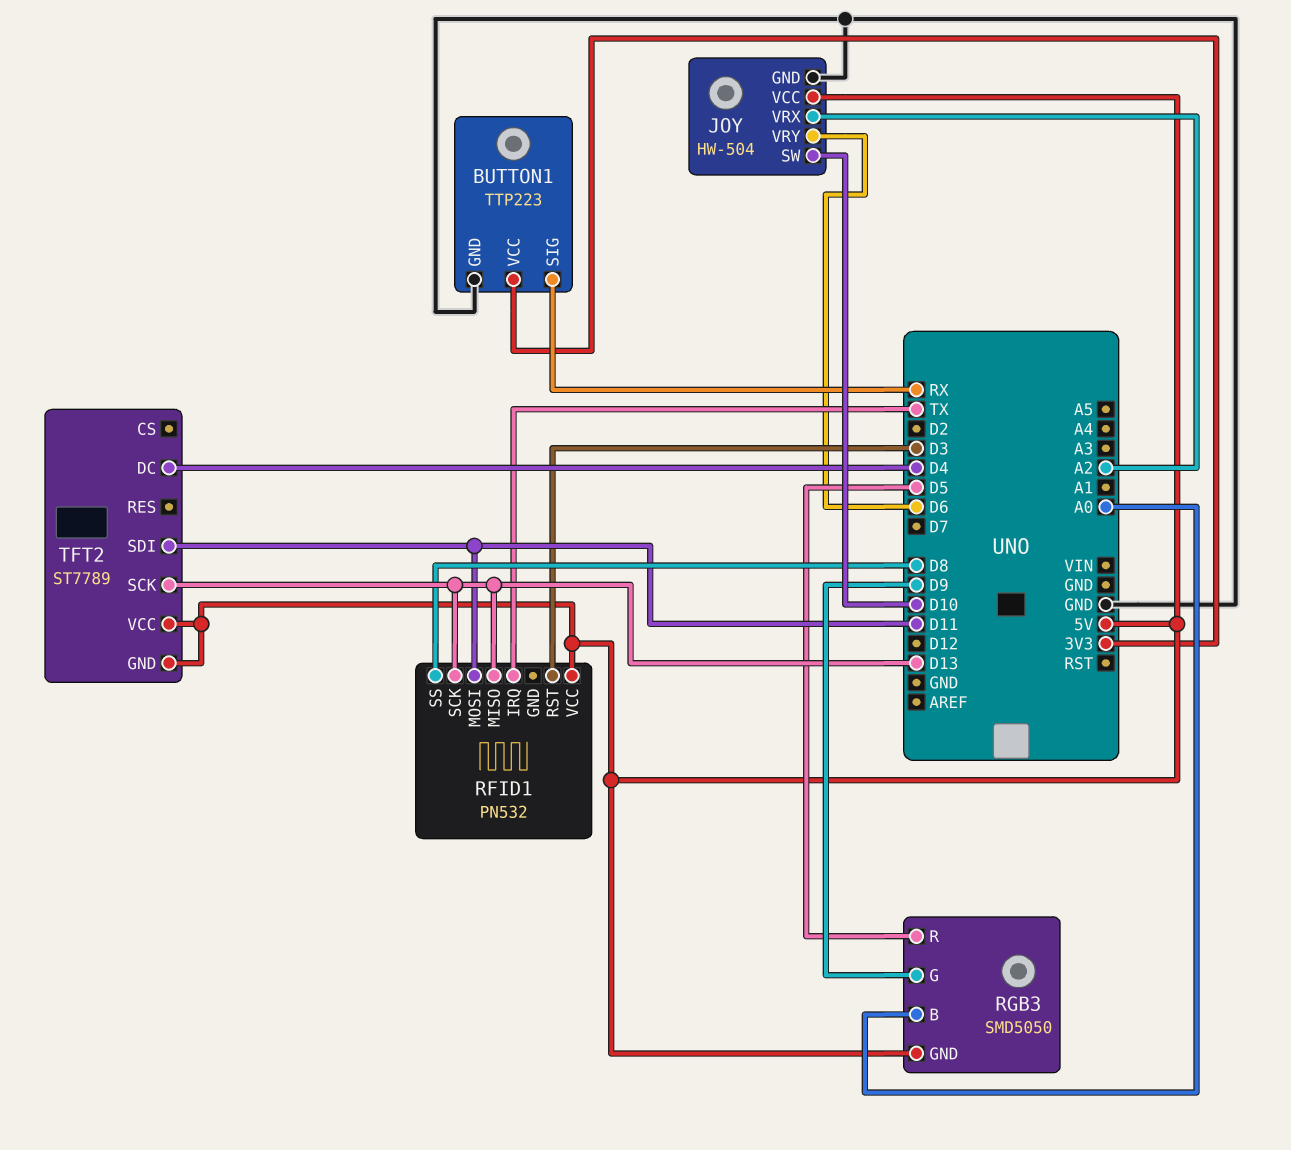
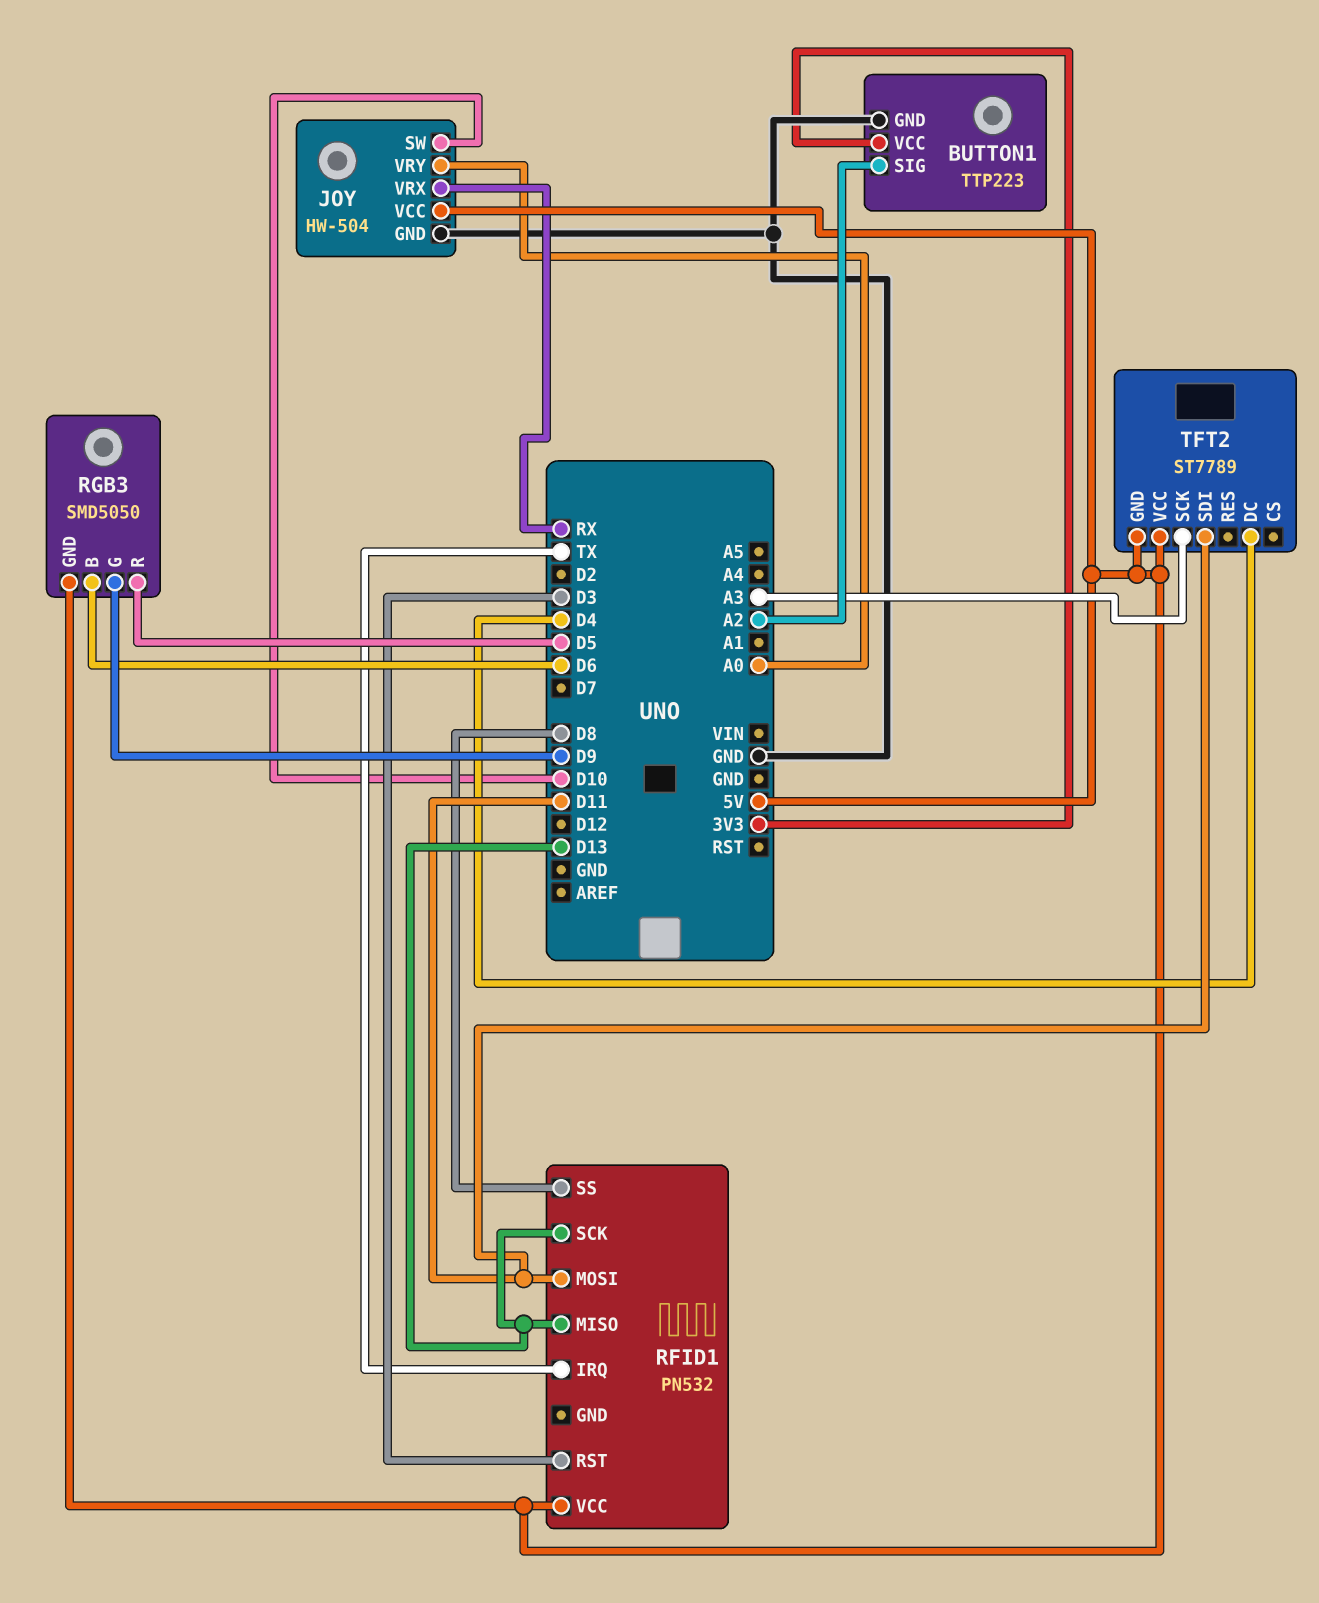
BUTTON1 pin SIG: RX -> A2
JOY pin VRX: A2 -> RX
JOY pin VRY: D6 -> A0
RGB3 pin B: A0 -> D6
TFT2 pin SCK: D13 -> A3

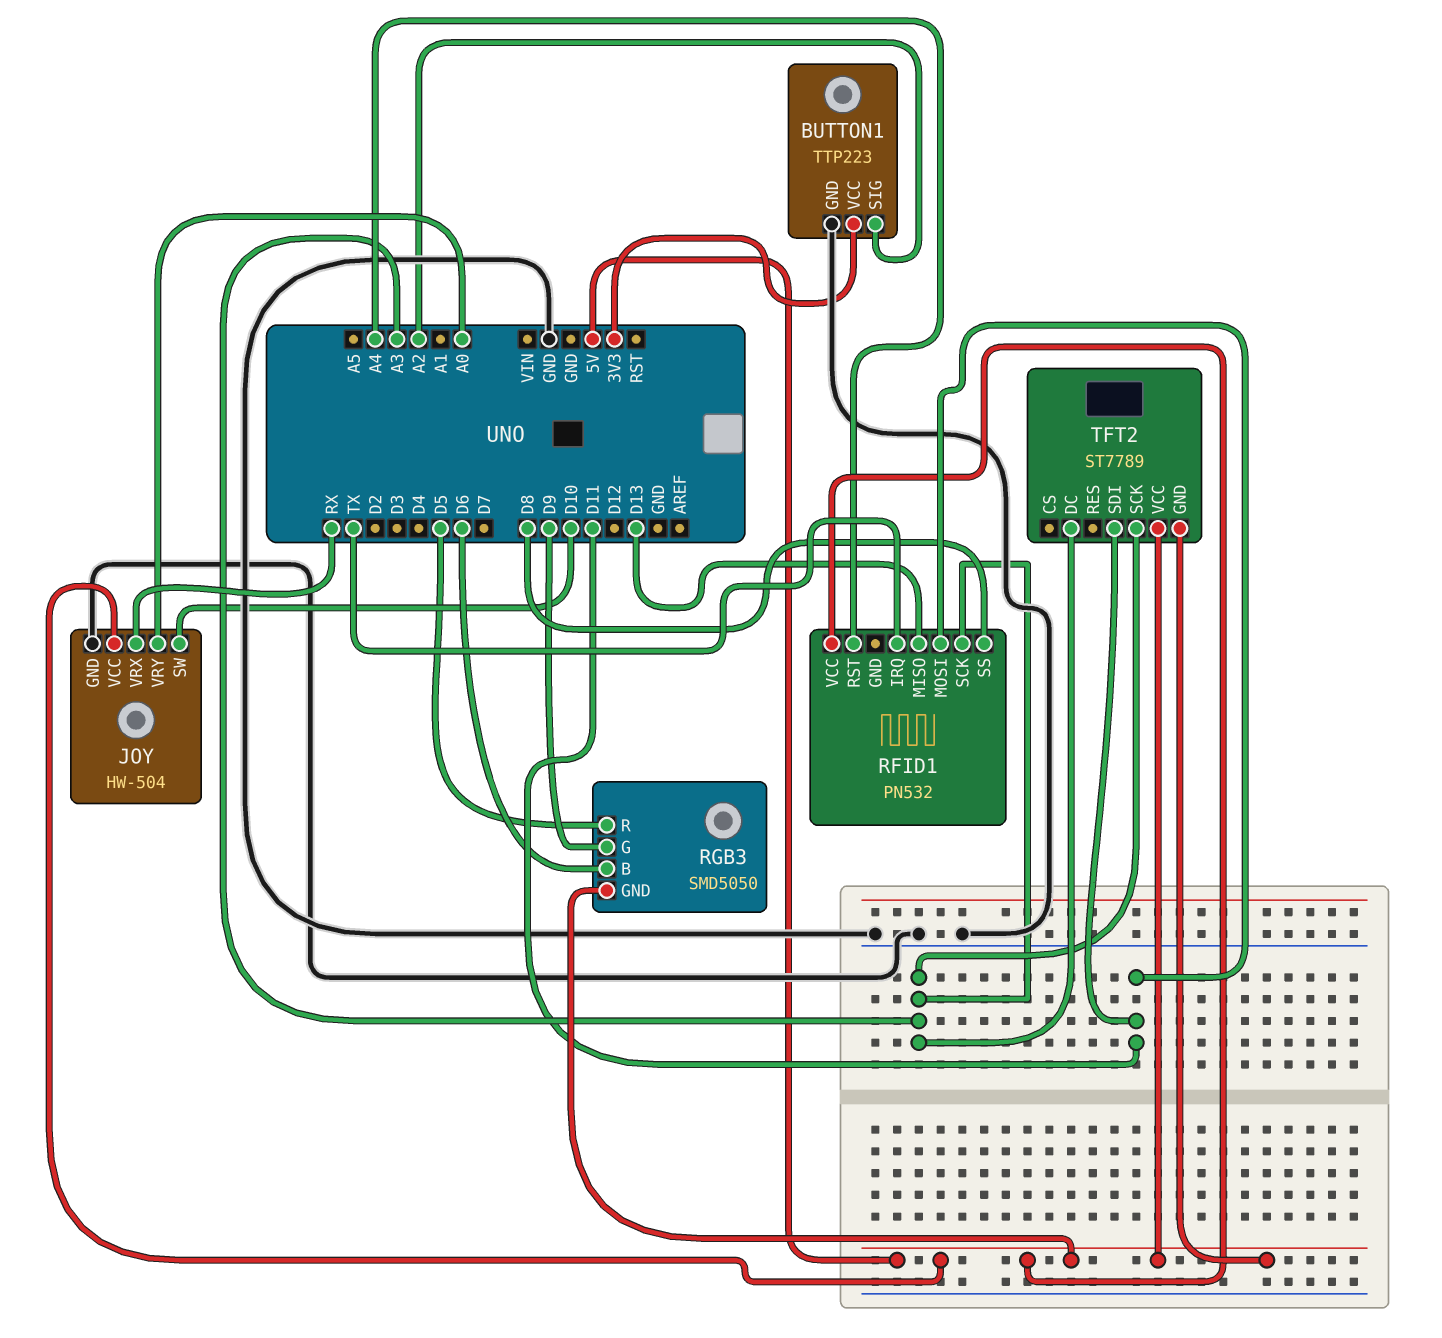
RFID1 pin RST: D3 -> A4
RFID1 pin SCK: D13 -> A3
TFT2 pin DC: D4 -> A3

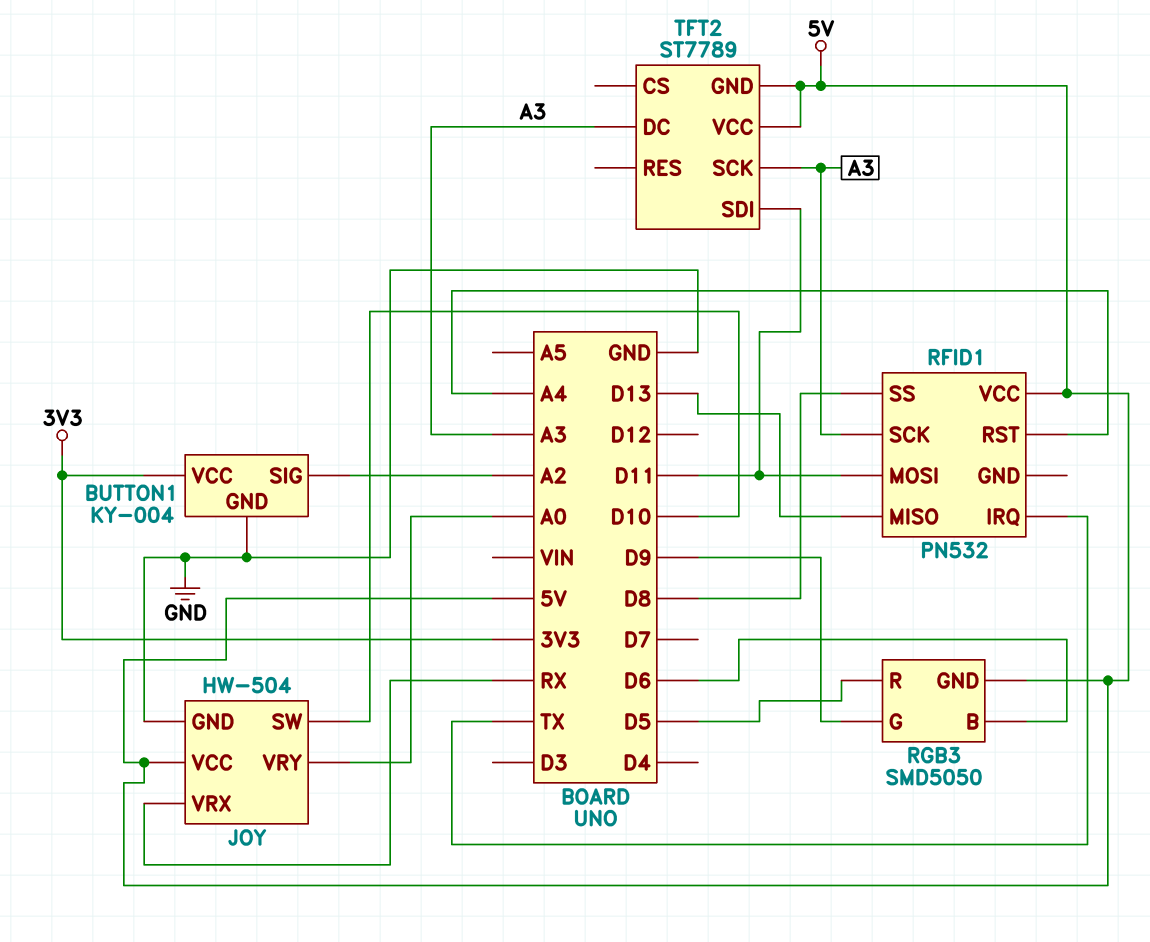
BUTTON1: TTP223 -> KY-004

